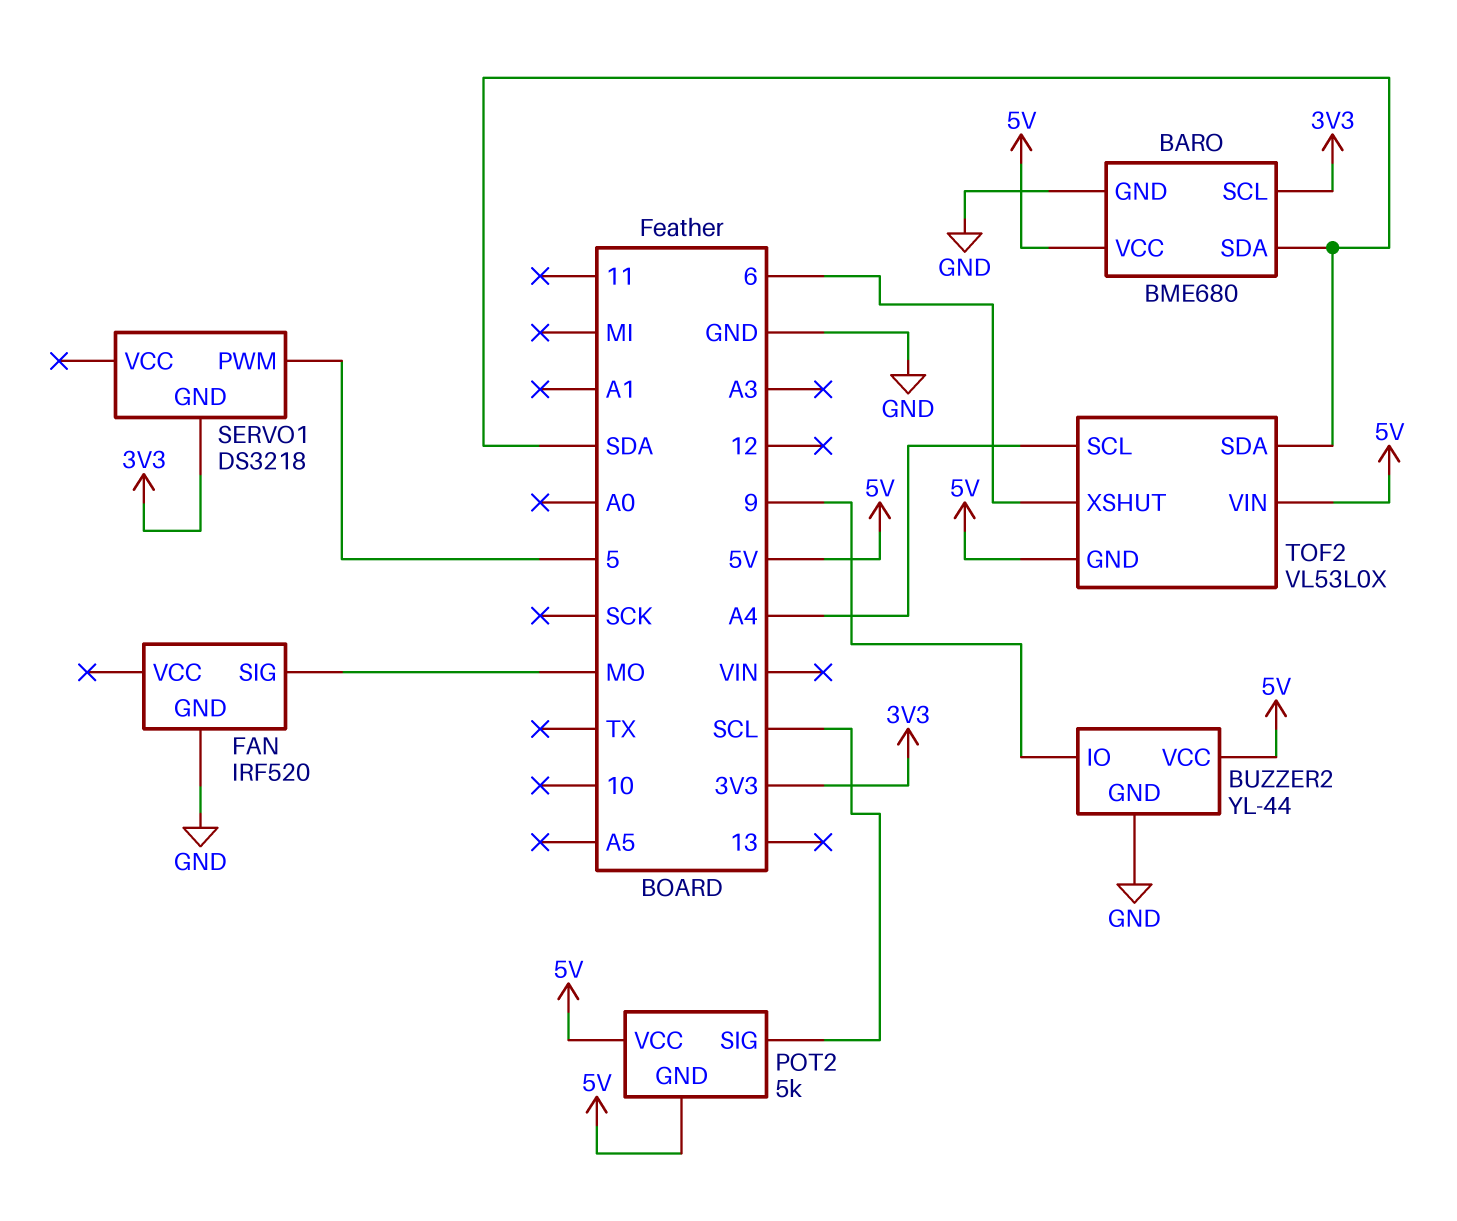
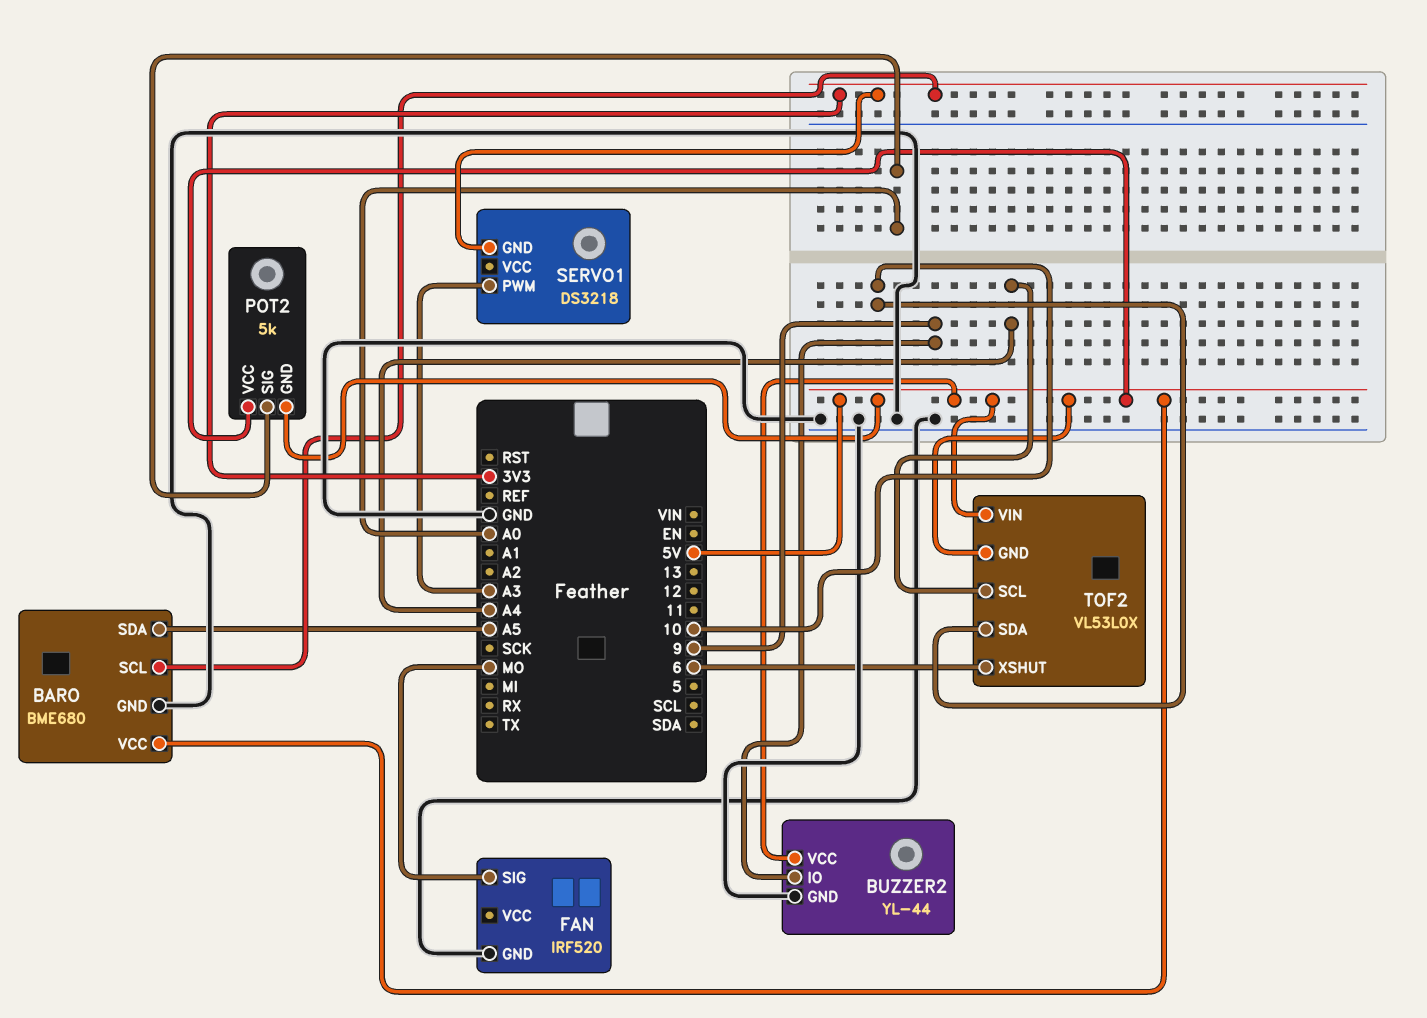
BARO pin SDA: SDA -> A5
POT2 pin SIG: SCL -> A0
SERVO1 pin PWM: 5 -> A3
TOF2 pin SDA: SDA -> 10

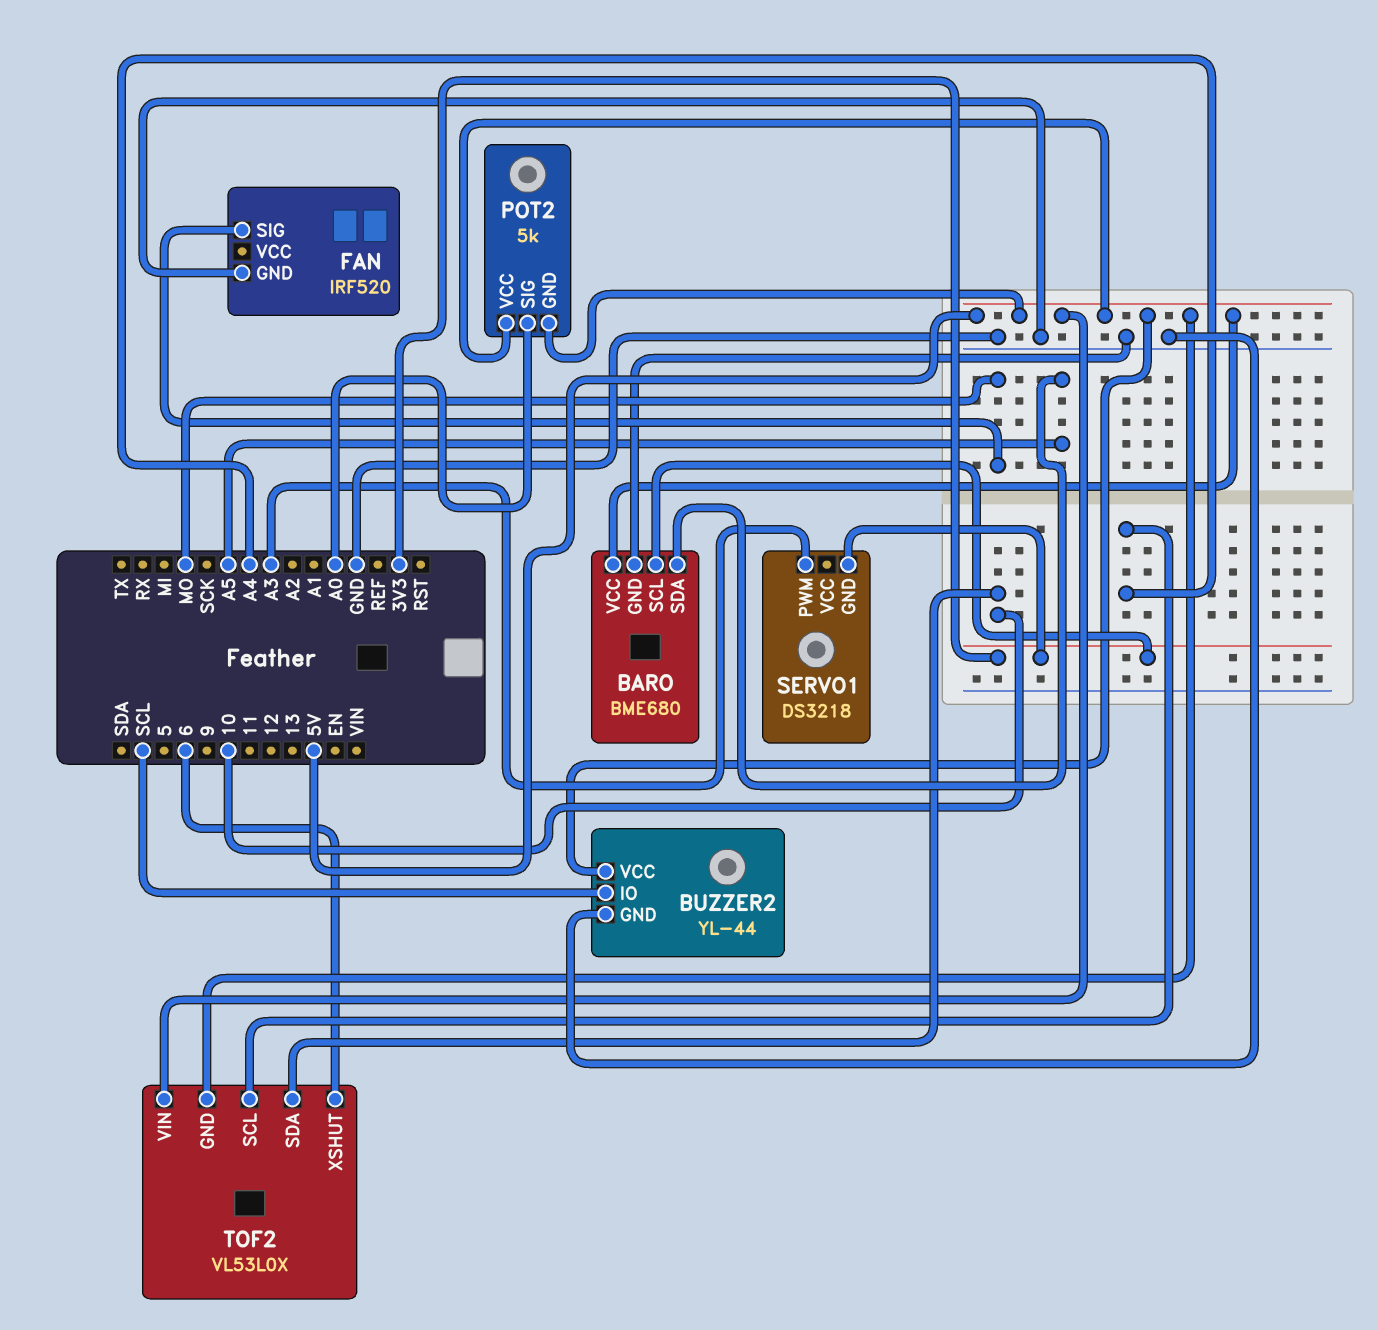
BUZZER2 pin IO: 9 -> SCL

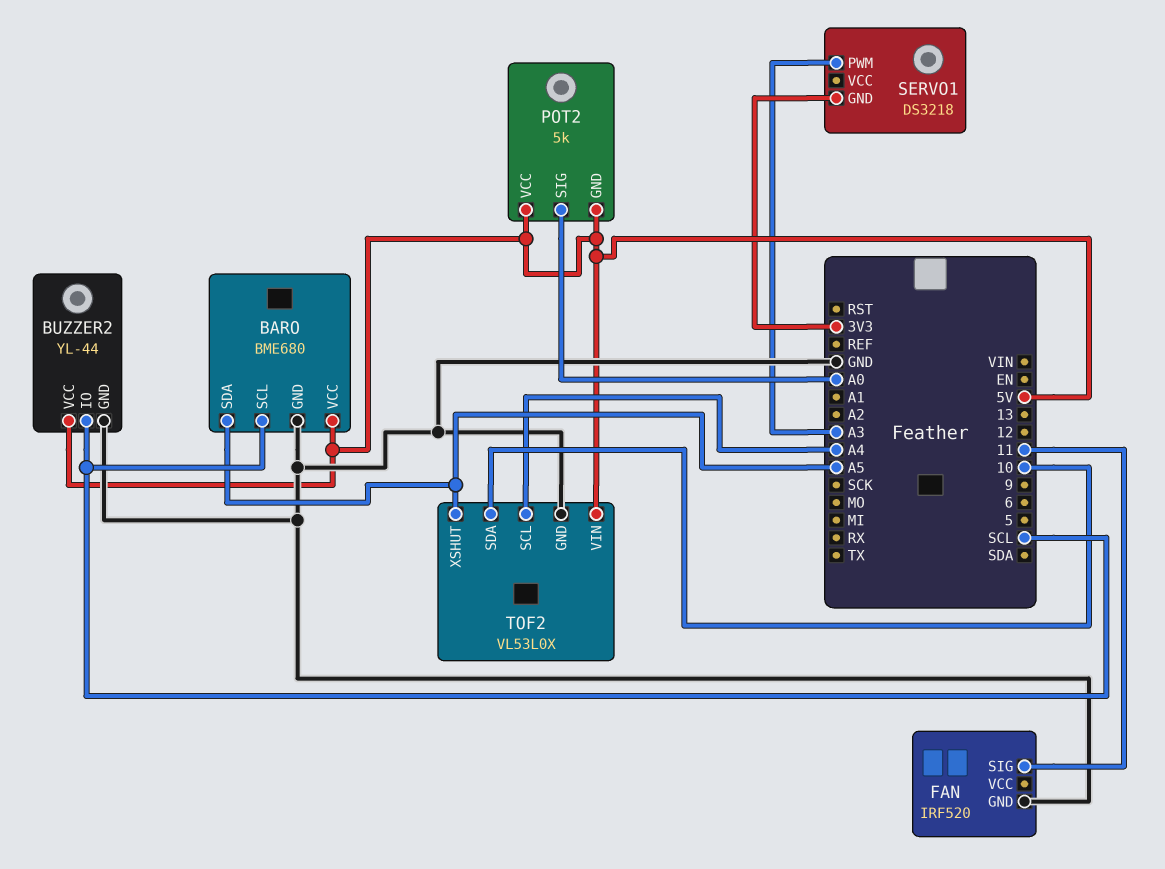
BARO pin SCL: 3V3 -> SCL
FAN pin SIG: MO -> 11
TOF2 pin GND: 5V -> GND
TOF2 pin XSHUT: 6 -> A5

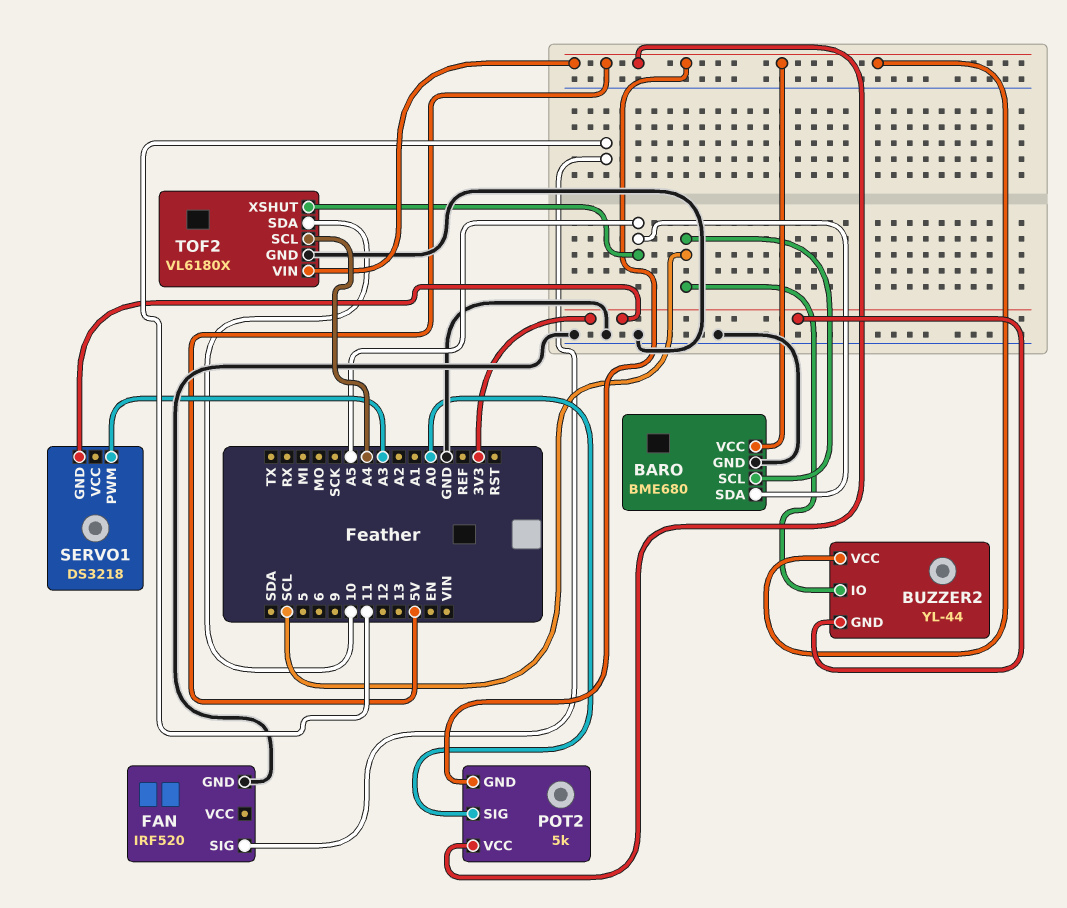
BUZZER2 pin GND: GND -> 3V3
TOF2: VL53L0X -> VL6180X

